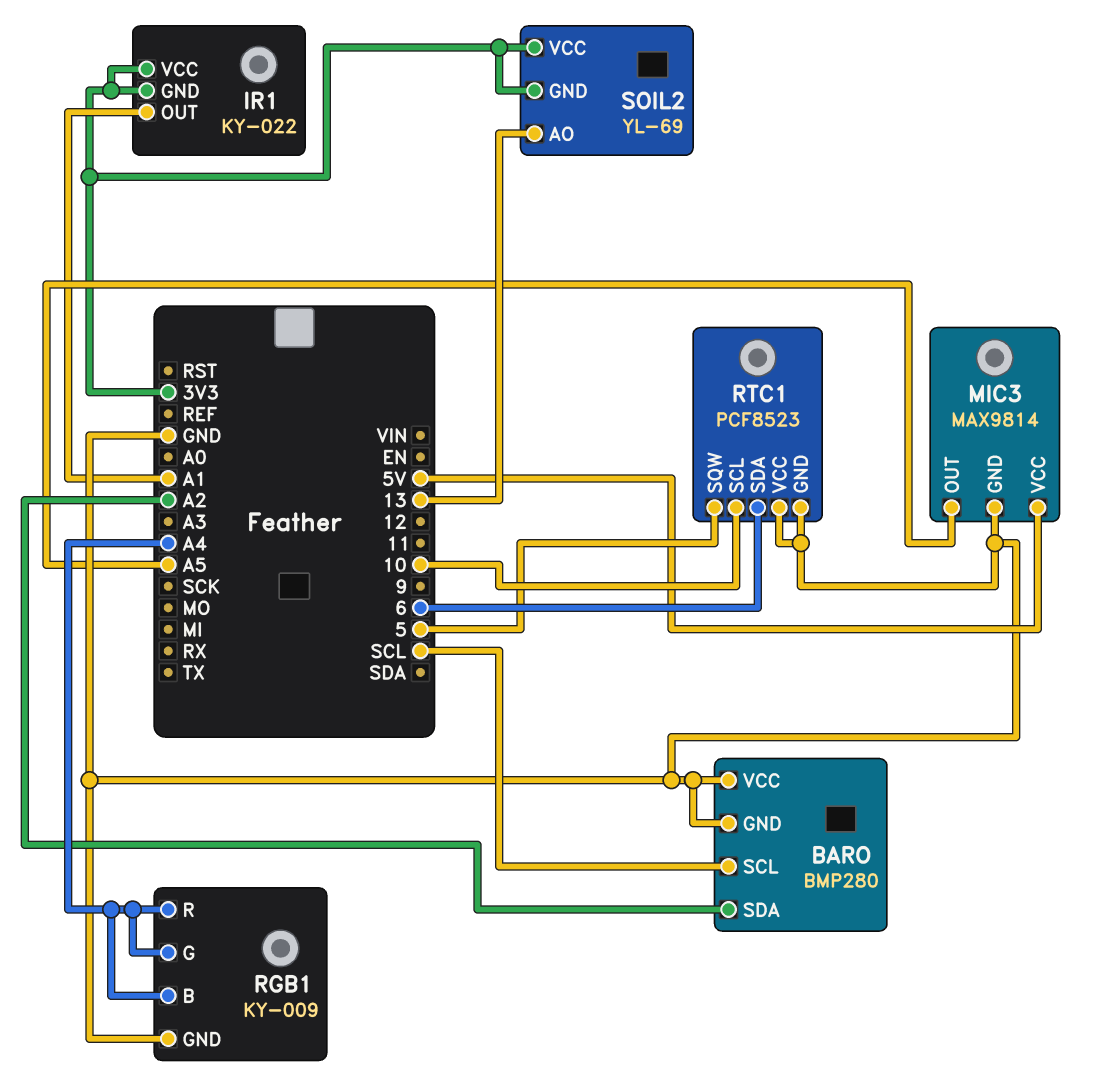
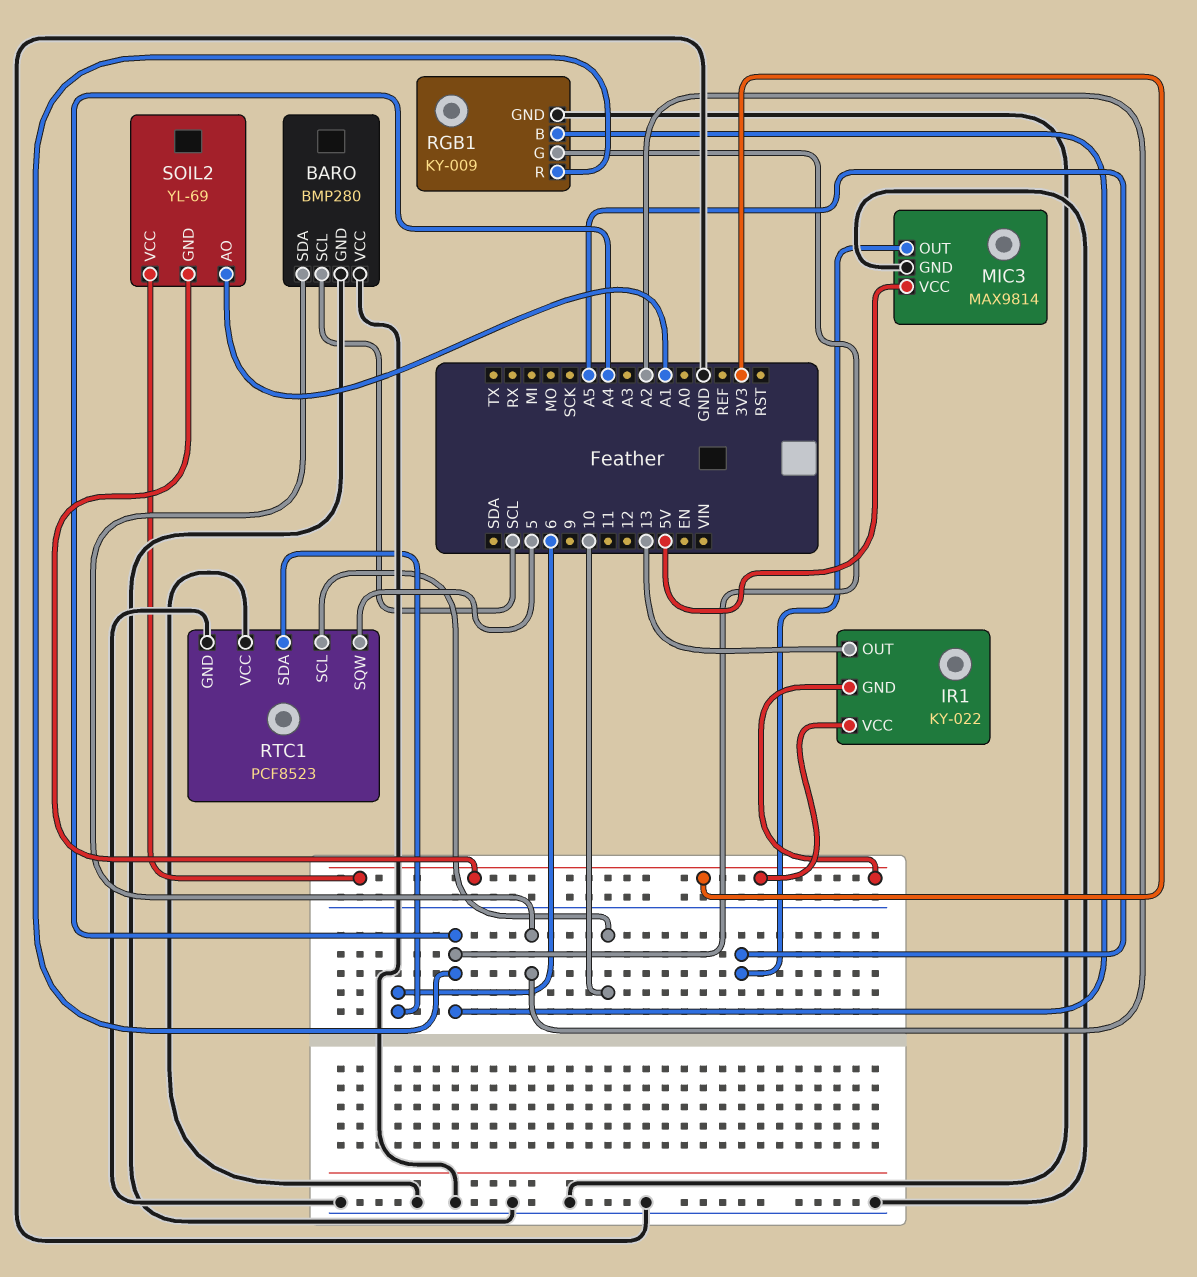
IR1 pin OUT: A1 -> 13
SOIL2 pin AO: 13 -> A1

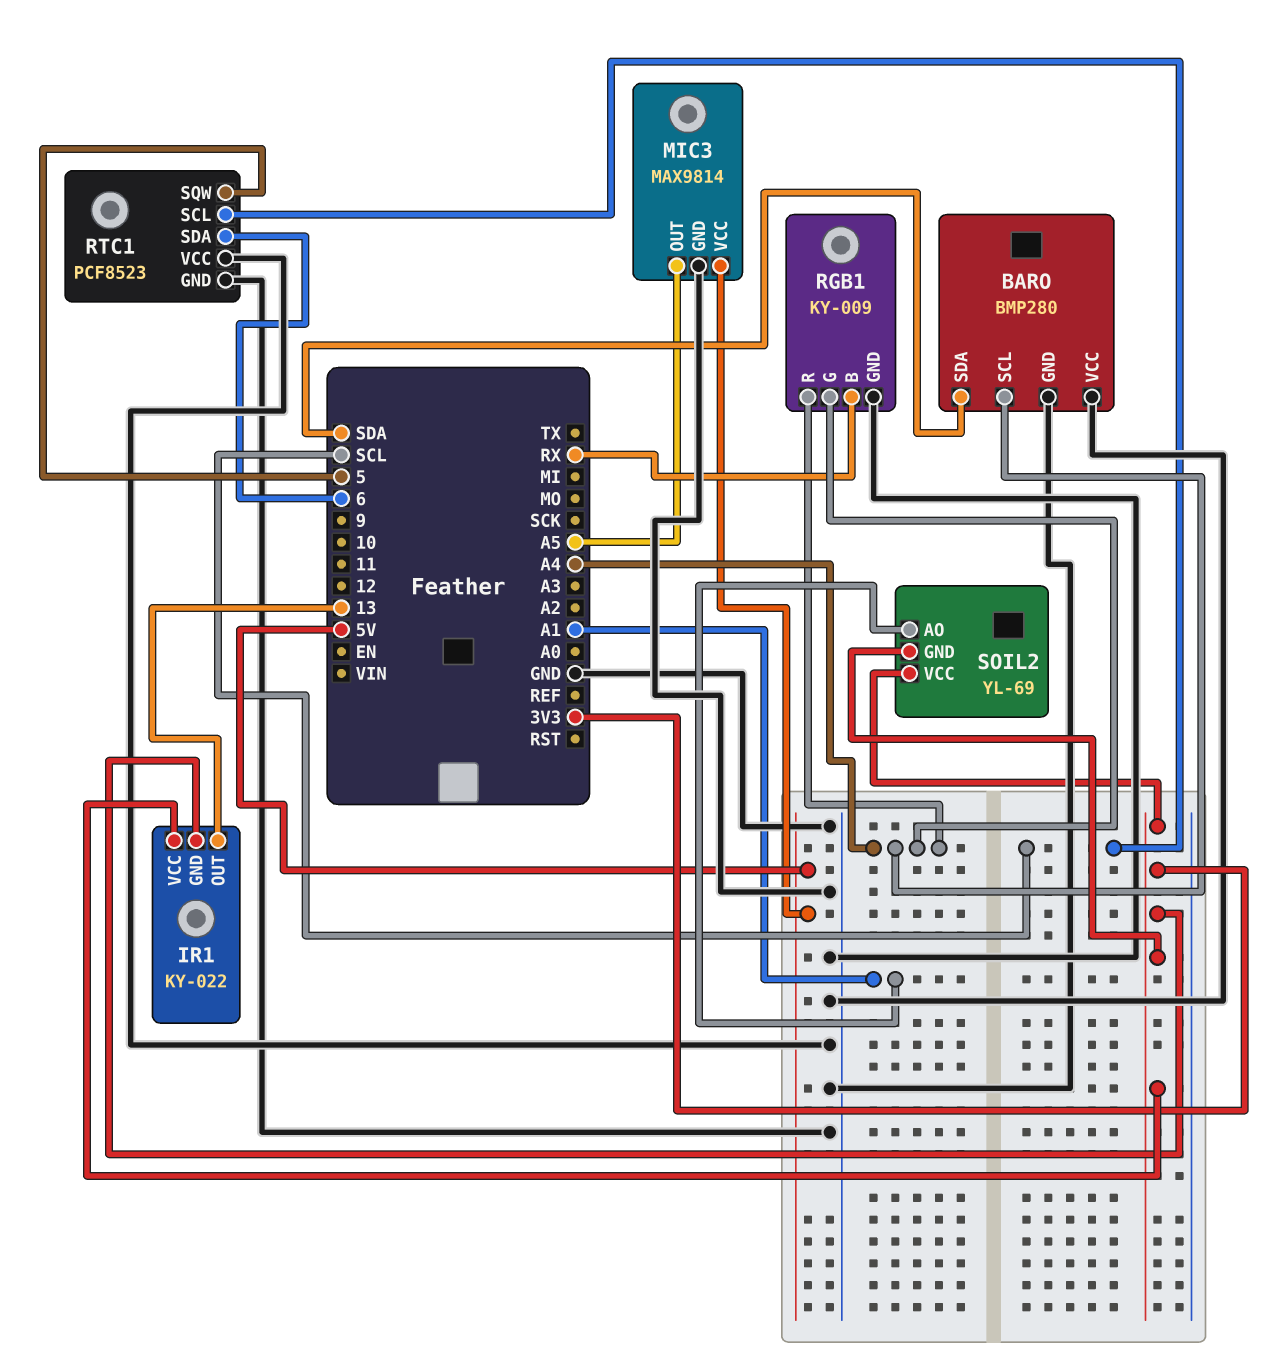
BARO pin SCL: SCL -> A4
BARO pin SDA: A2 -> SDA
RGB1 pin B: A4 -> RX
RTC1 pin SCL: 10 -> SCL

